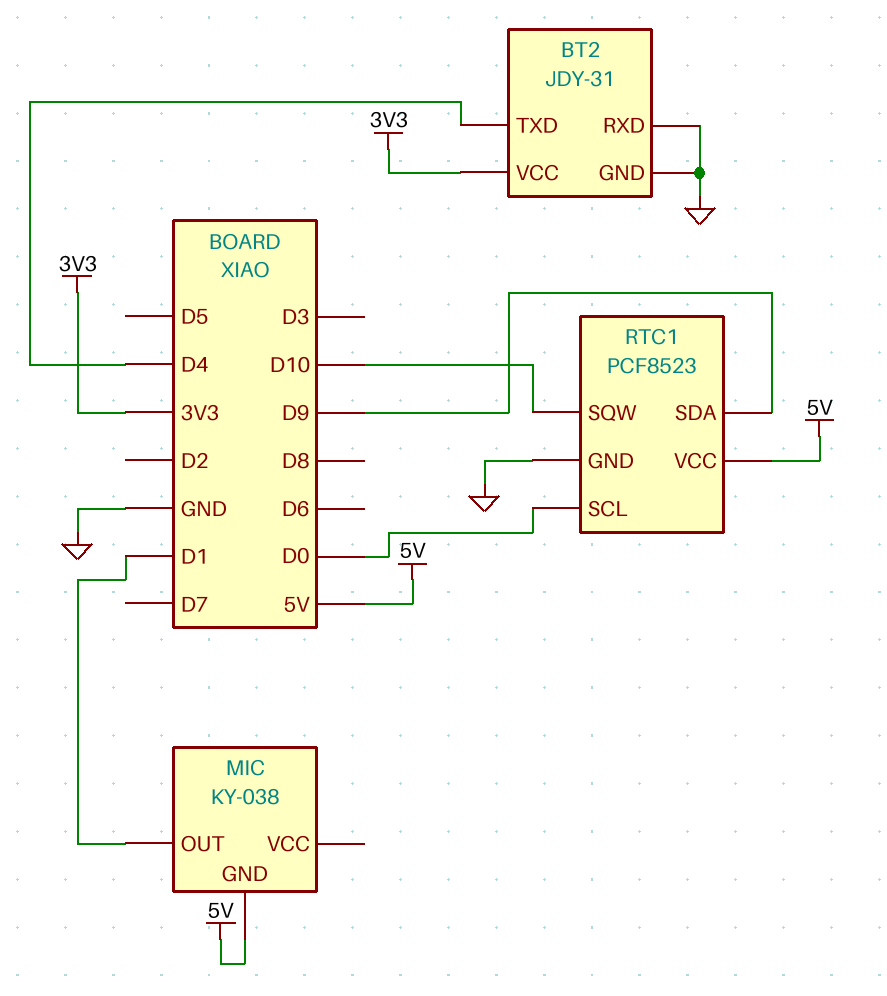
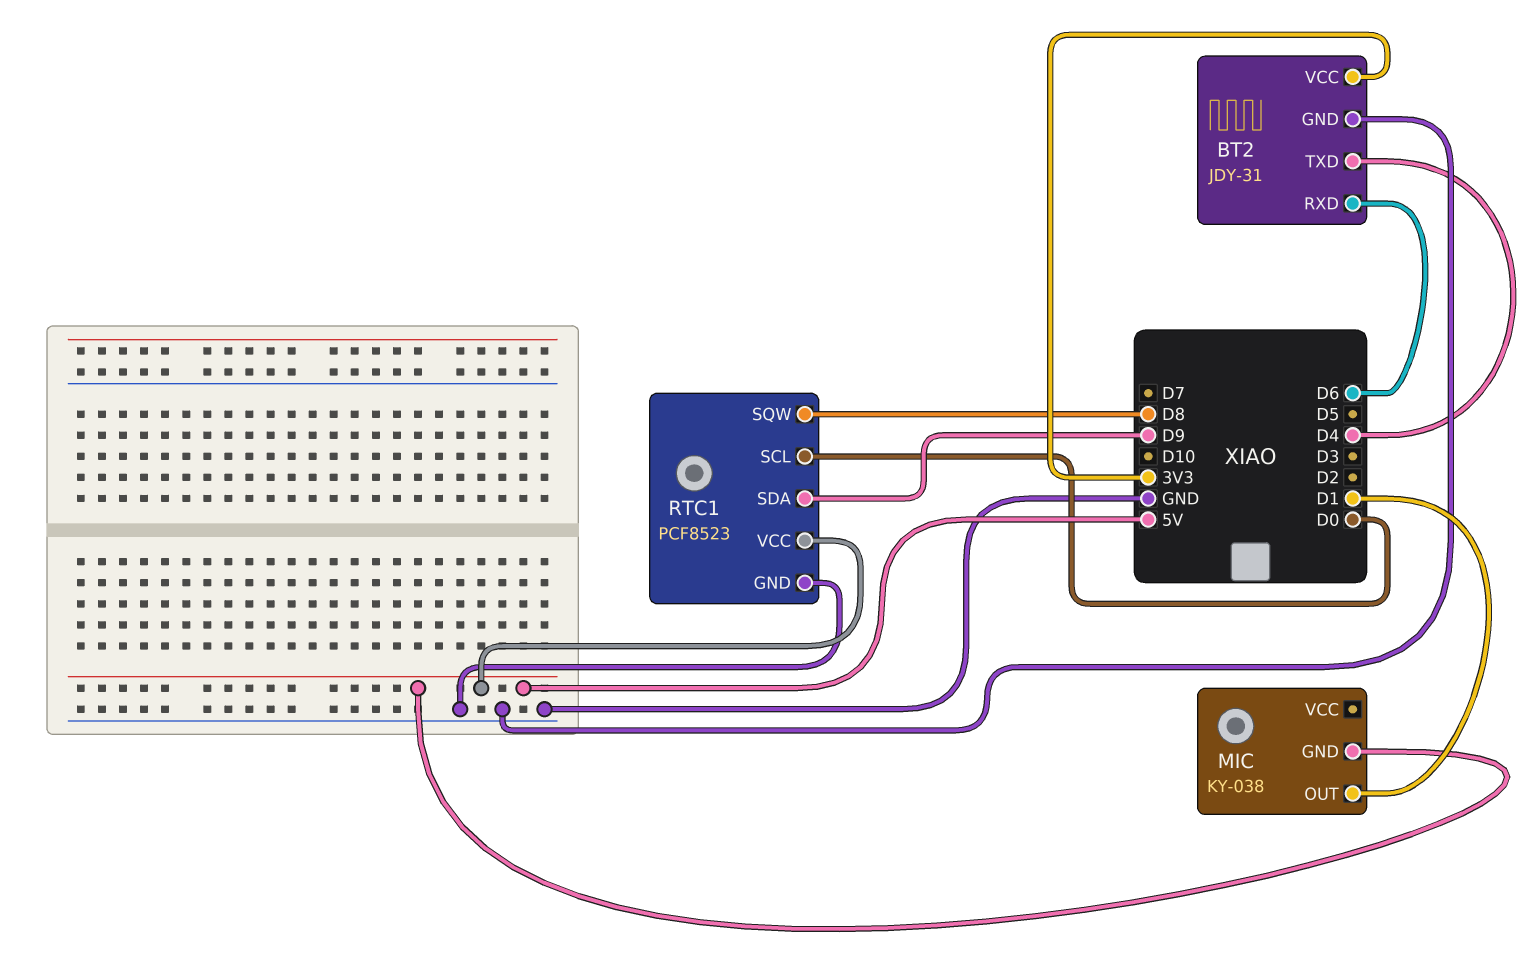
BT2 pin RXD: GND -> D6
RTC1 pin SQW: D10 -> D8

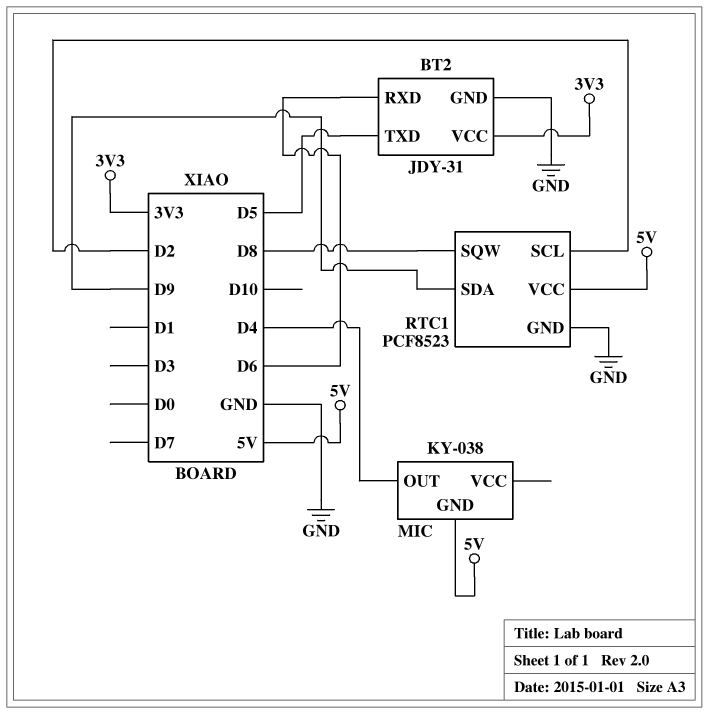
BT2 pin TXD: D4 -> D5
MIC pin OUT: D1 -> D4
RTC1 pin SCL: D0 -> D2

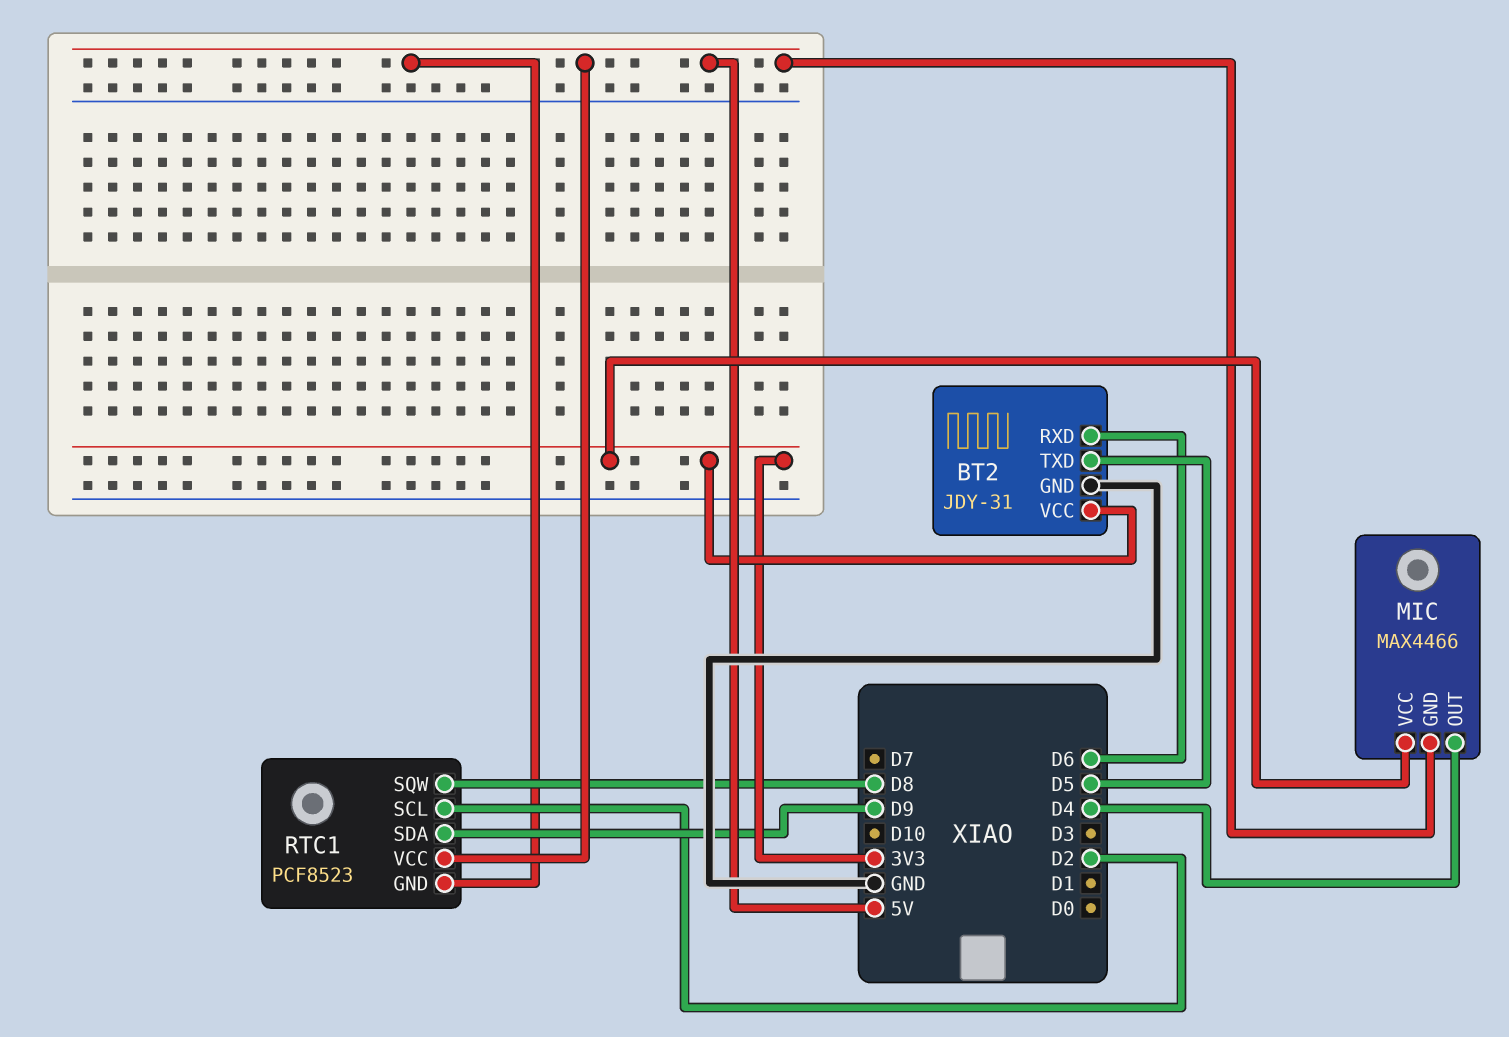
MIC: KY-038 -> MAX4466
MIC pin VCC: none -> 3V3
RTC1 pin GND: GND -> 5V

